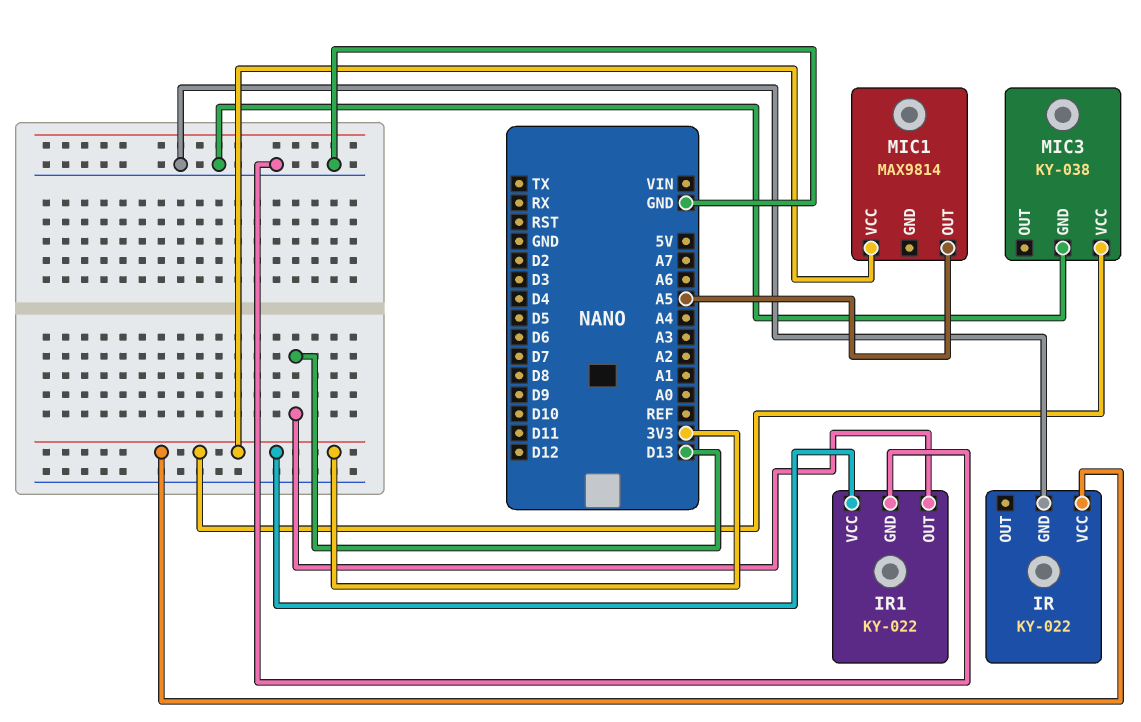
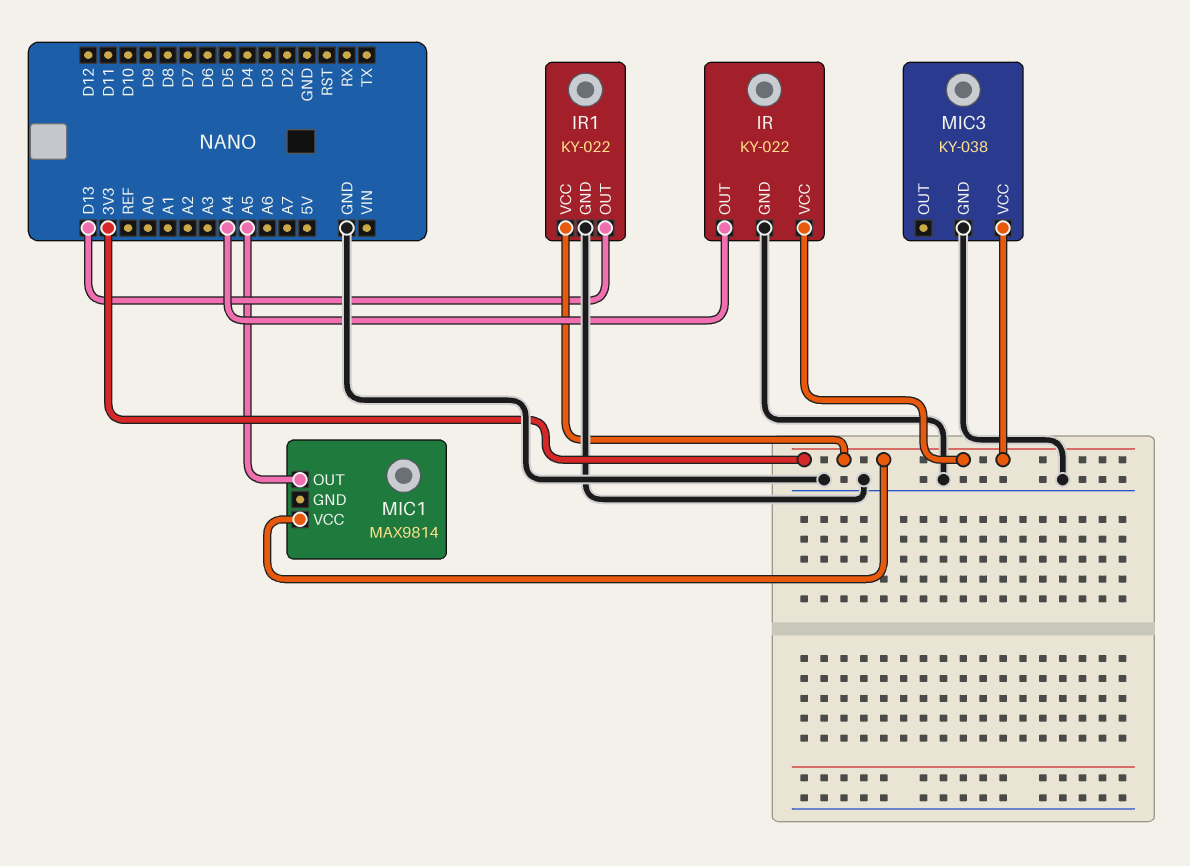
IR pin OUT: none -> A4

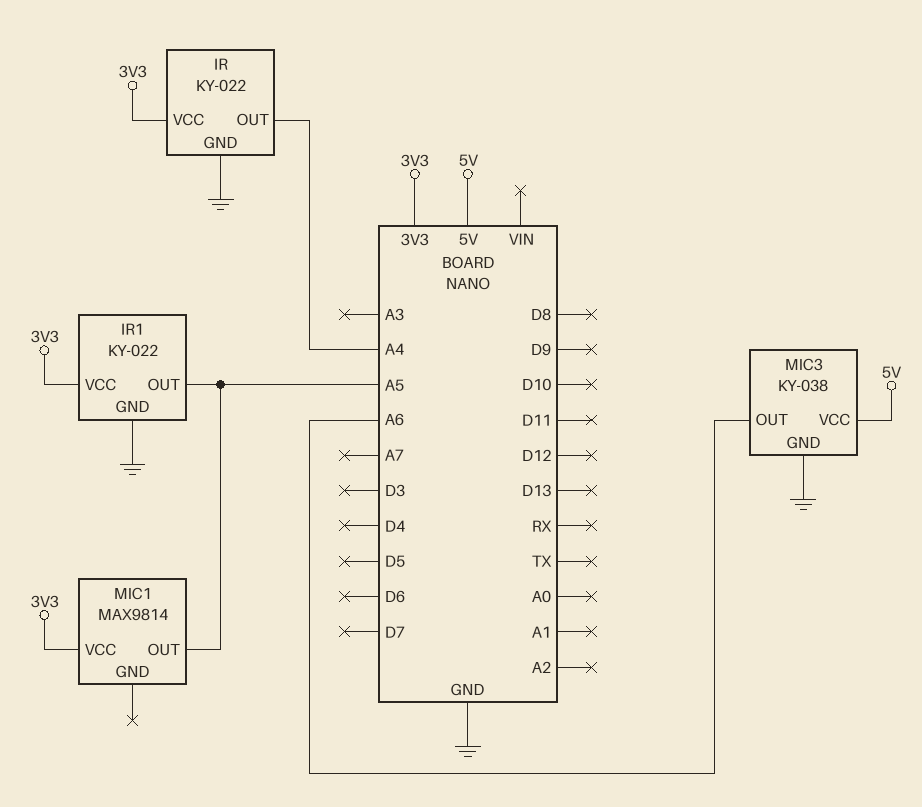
IR1 pin OUT: D13 -> A5
MIC3 pin OUT: none -> A6
MIC3 pin VCC: 3V3 -> 5V

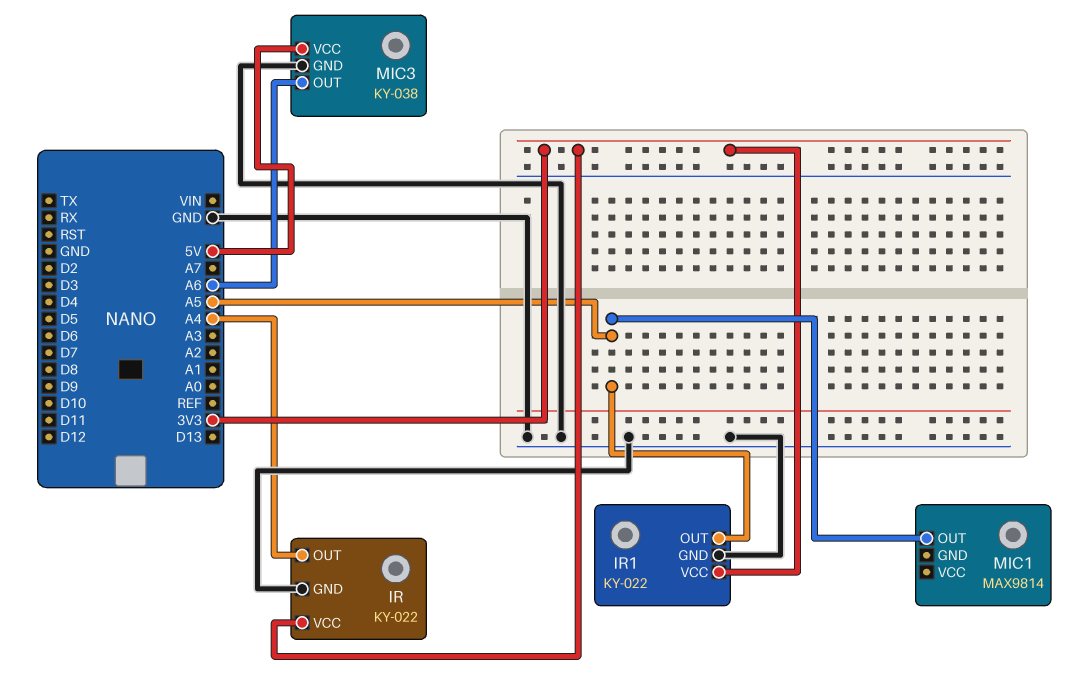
MIC1 pin VCC: 3V3 -> none

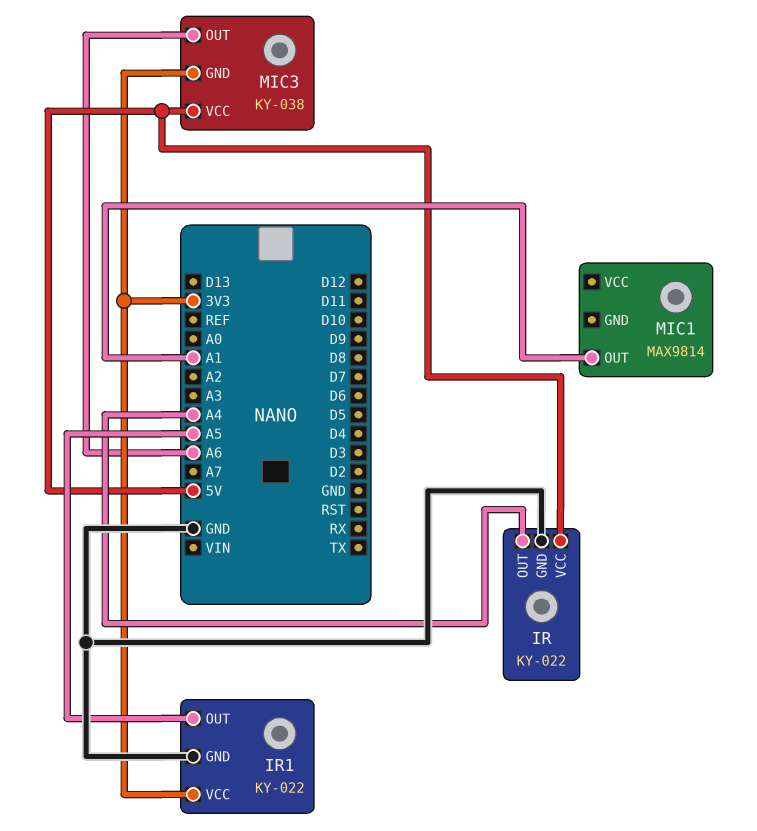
IR pin VCC: 3V3 -> 5V
MIC1 pin OUT: A5 -> A1
MIC3 pin GND: GND -> 3V3

